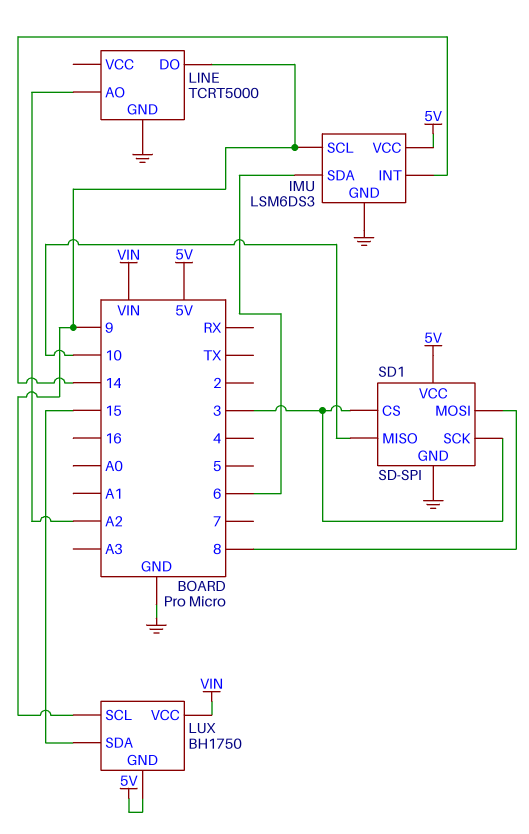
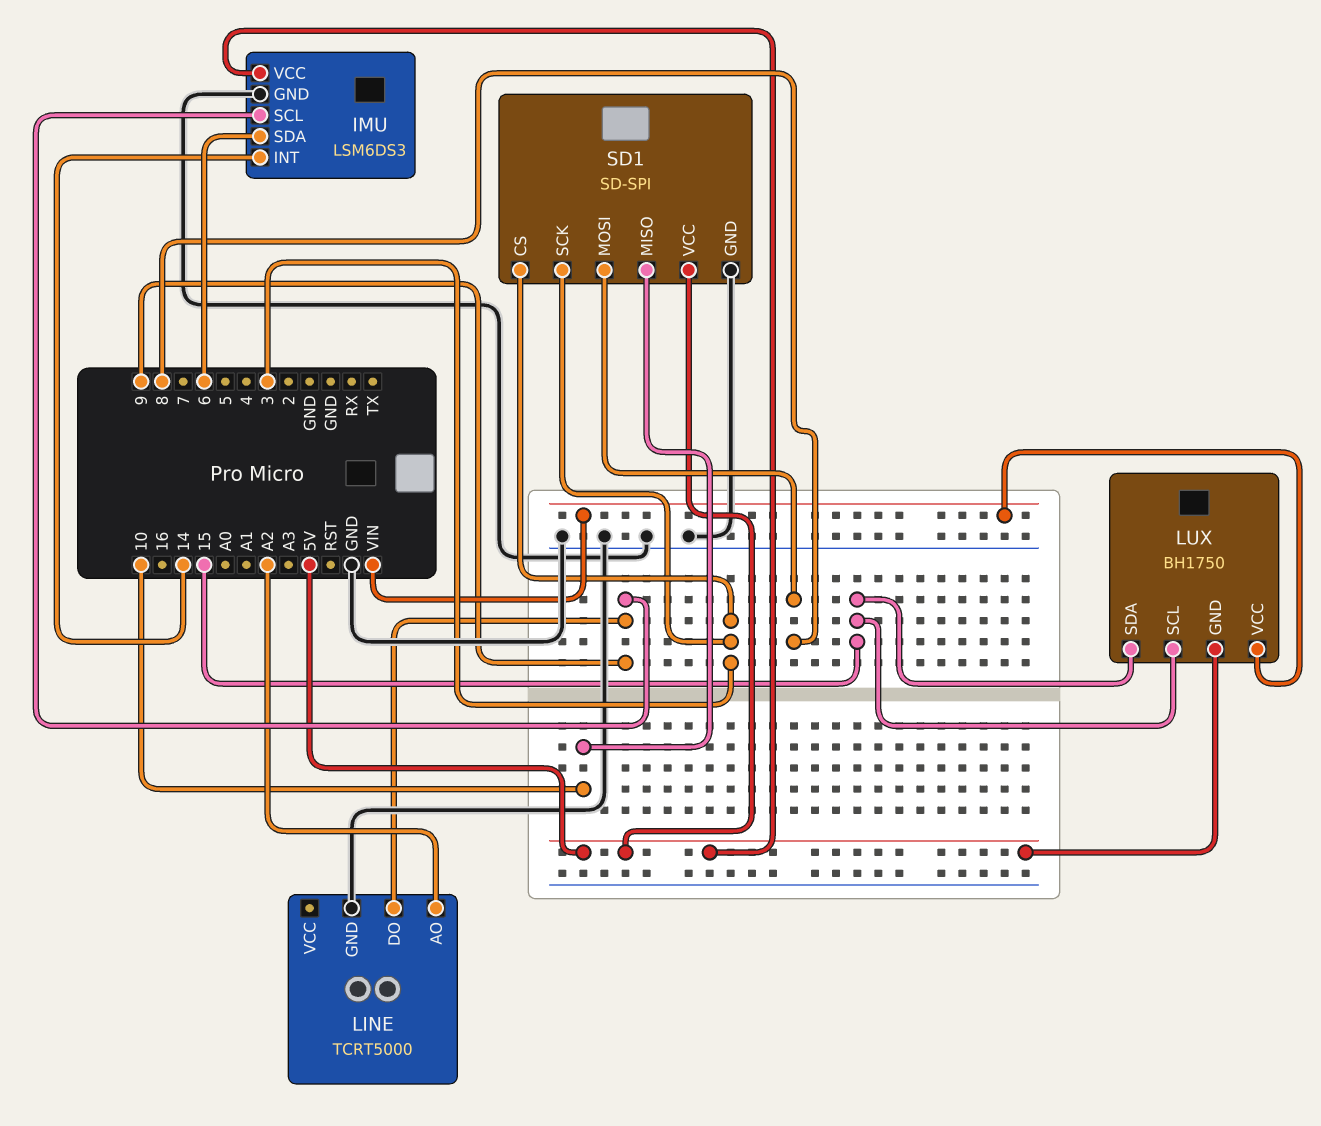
LUX pin SCL: 9 -> 15

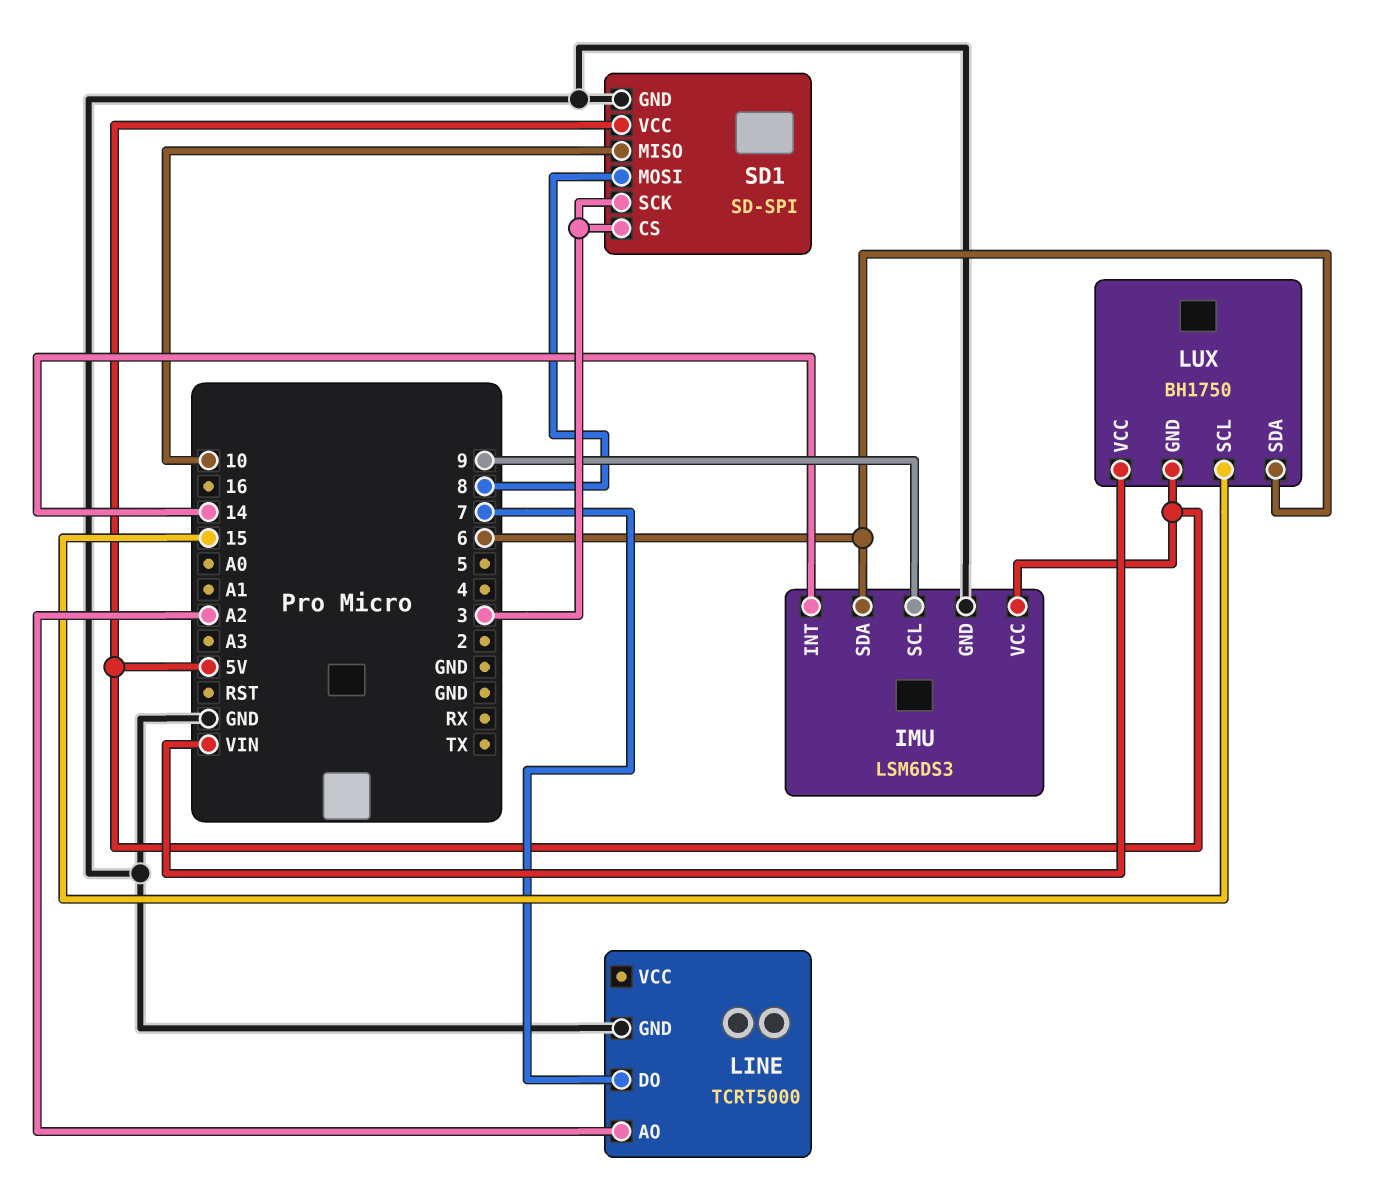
LINE pin DO: 9 -> 7
LUX pin SDA: 15 -> 6

